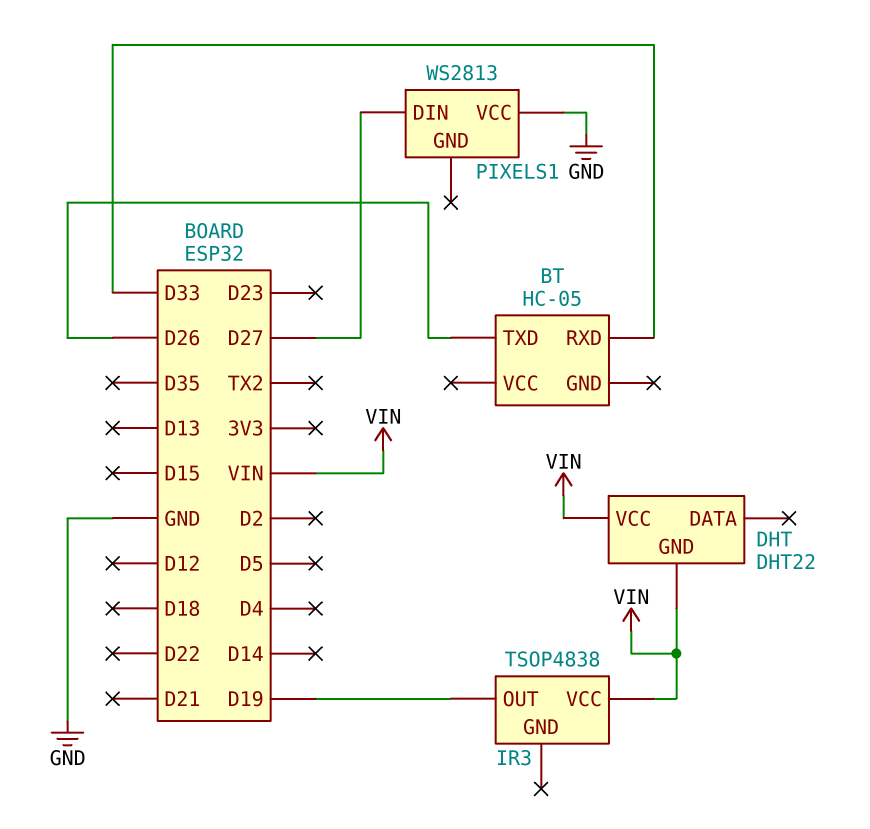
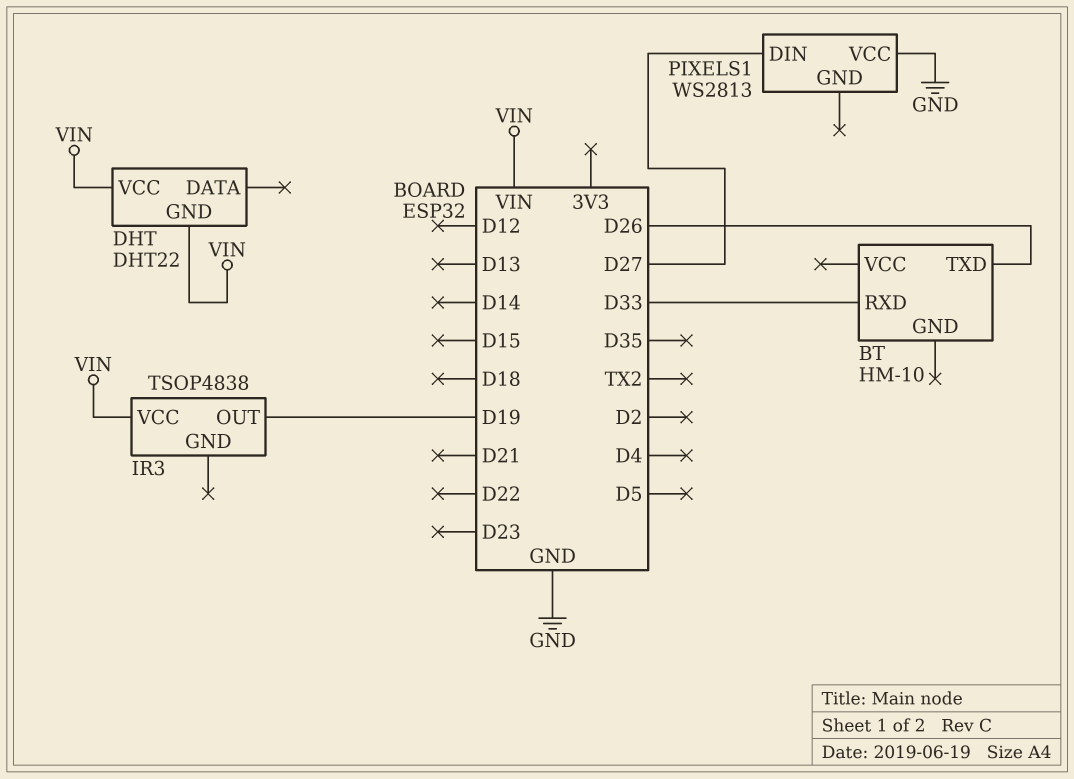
BT: HC-05 -> HM-10

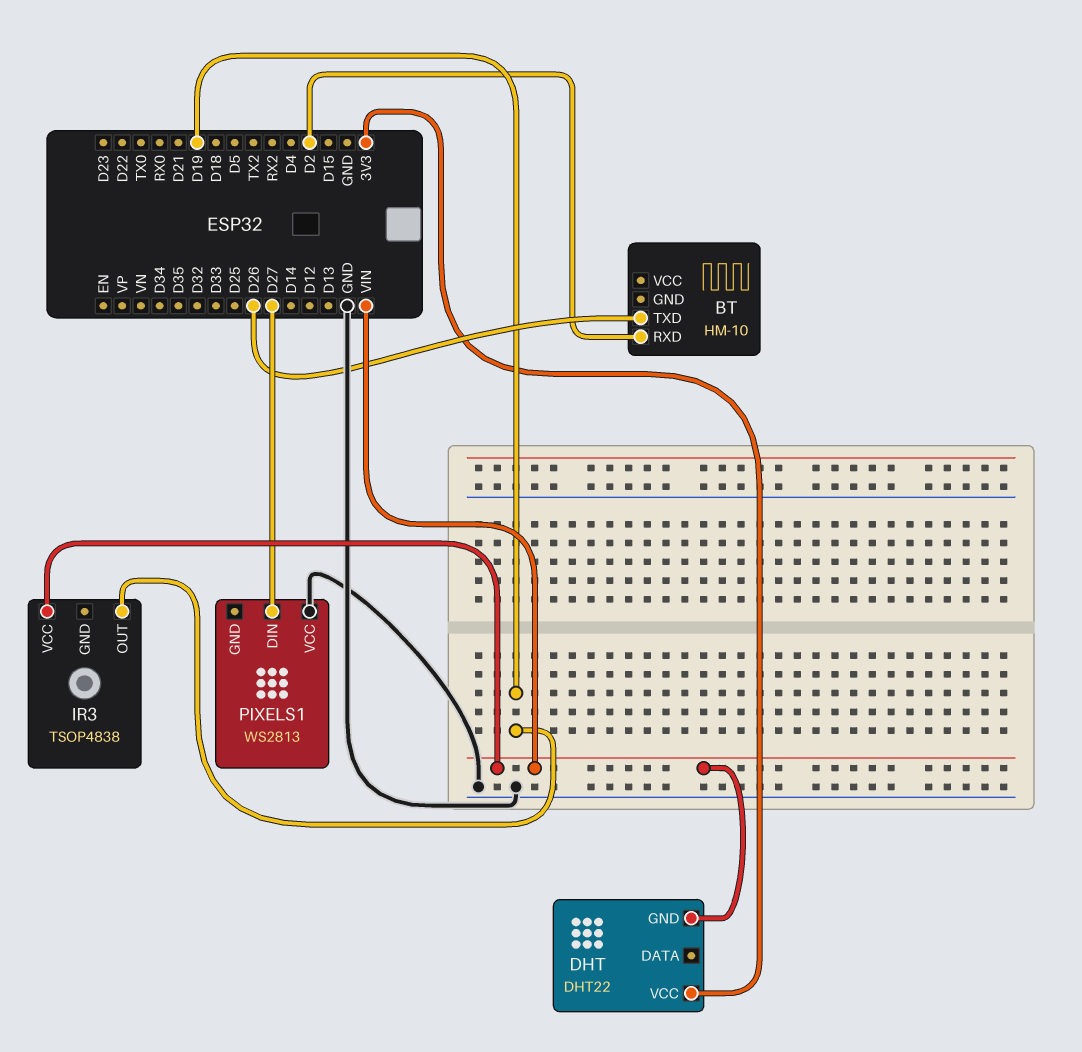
BT pin RXD: D33 -> D2
DHT pin VCC: VIN -> 3V3

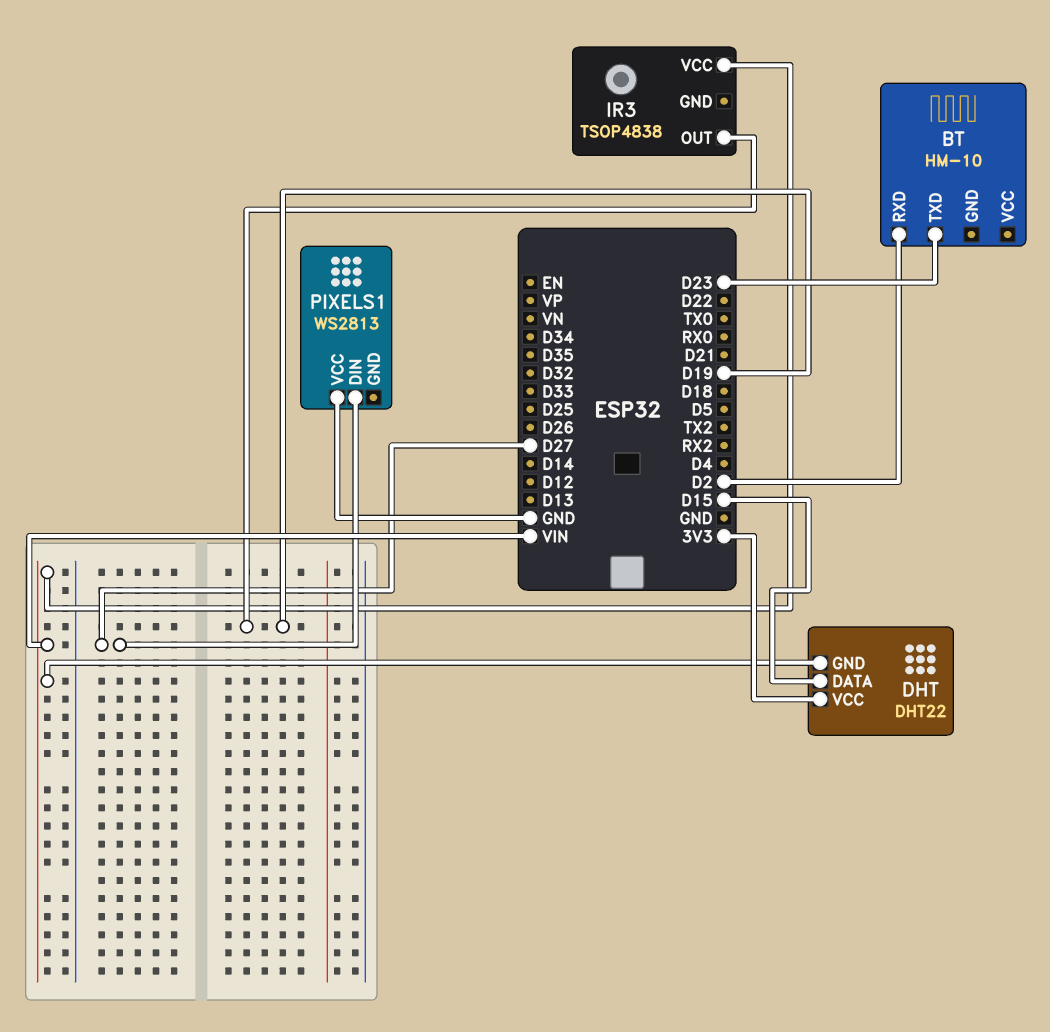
BT pin TXD: D26 -> D23
DHT pin DATA: none -> D15

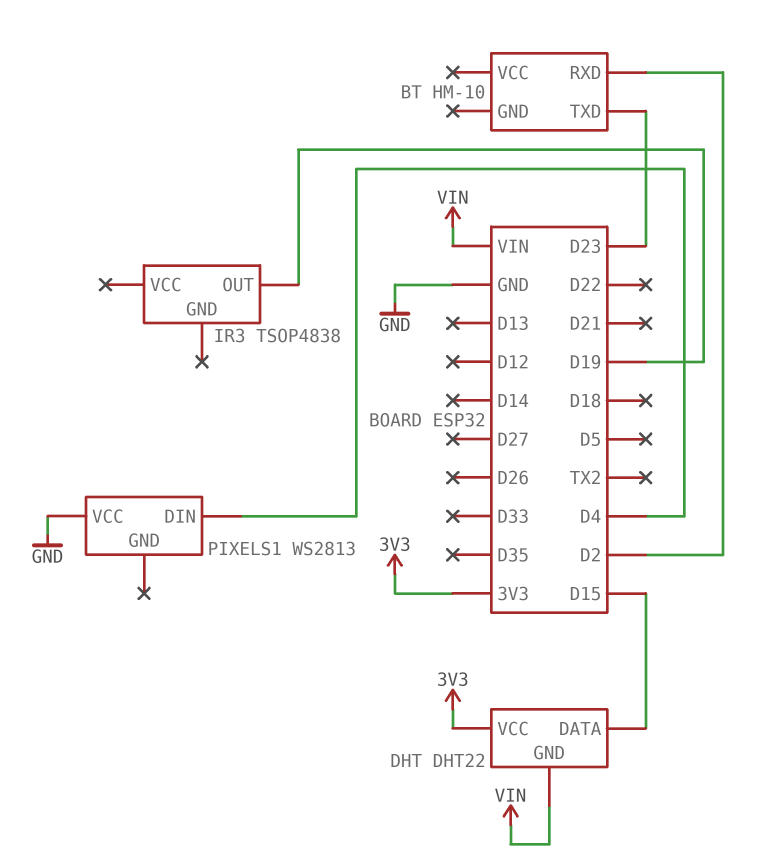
IR3 pin VCC: VIN -> none
PIXELS1 pin DIN: D27 -> D4

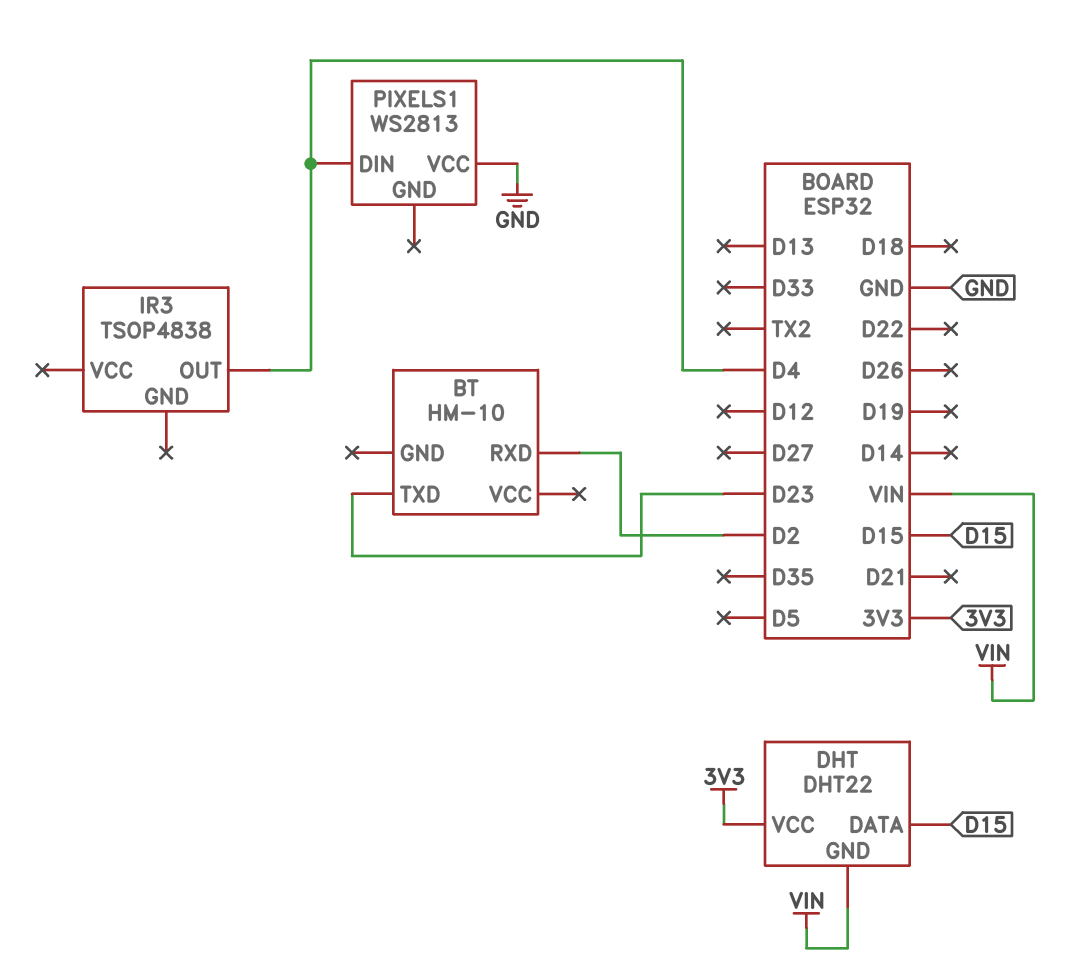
IR3 pin OUT: D19 -> D4

